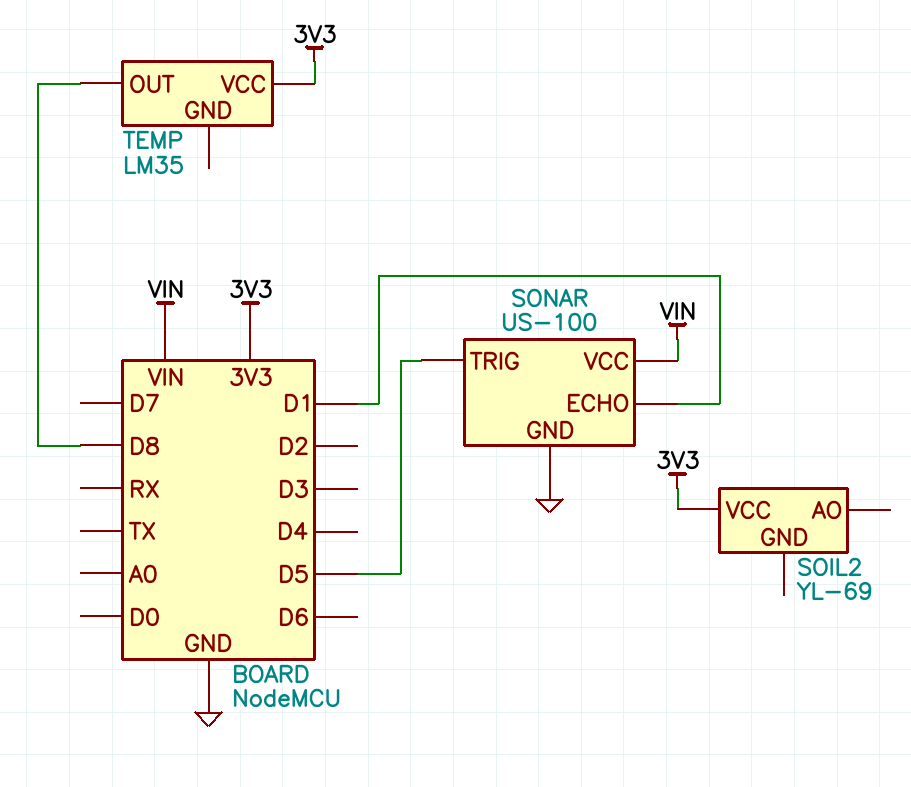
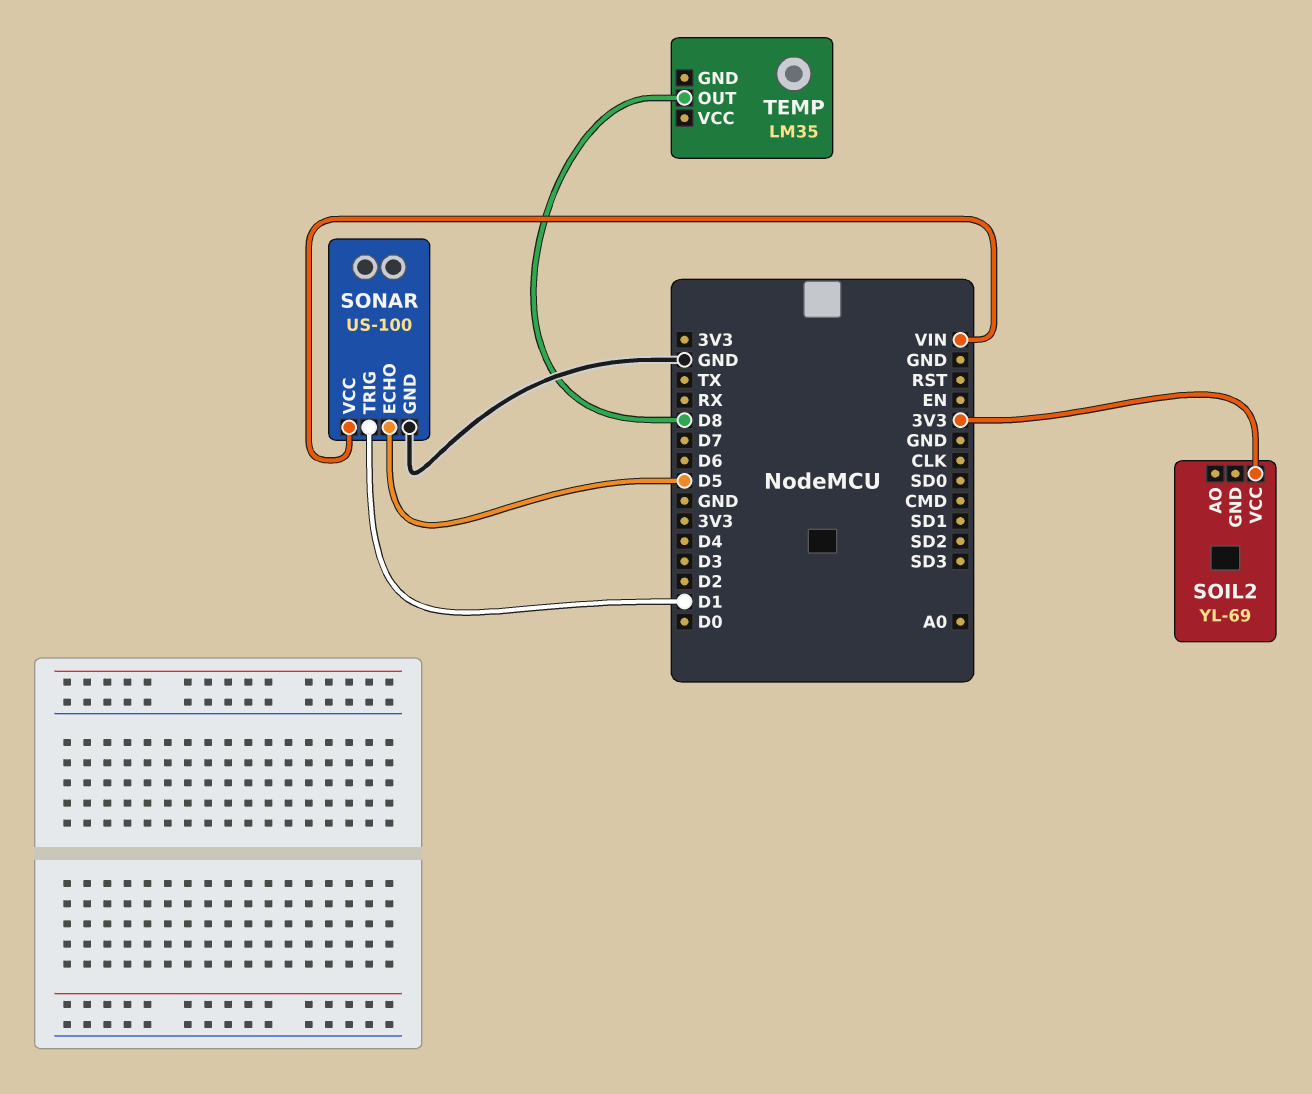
SONAR pin ECHO: D1 -> D5
SONAR pin TRIG: D5 -> D1
TEMP pin VCC: 3V3 -> none

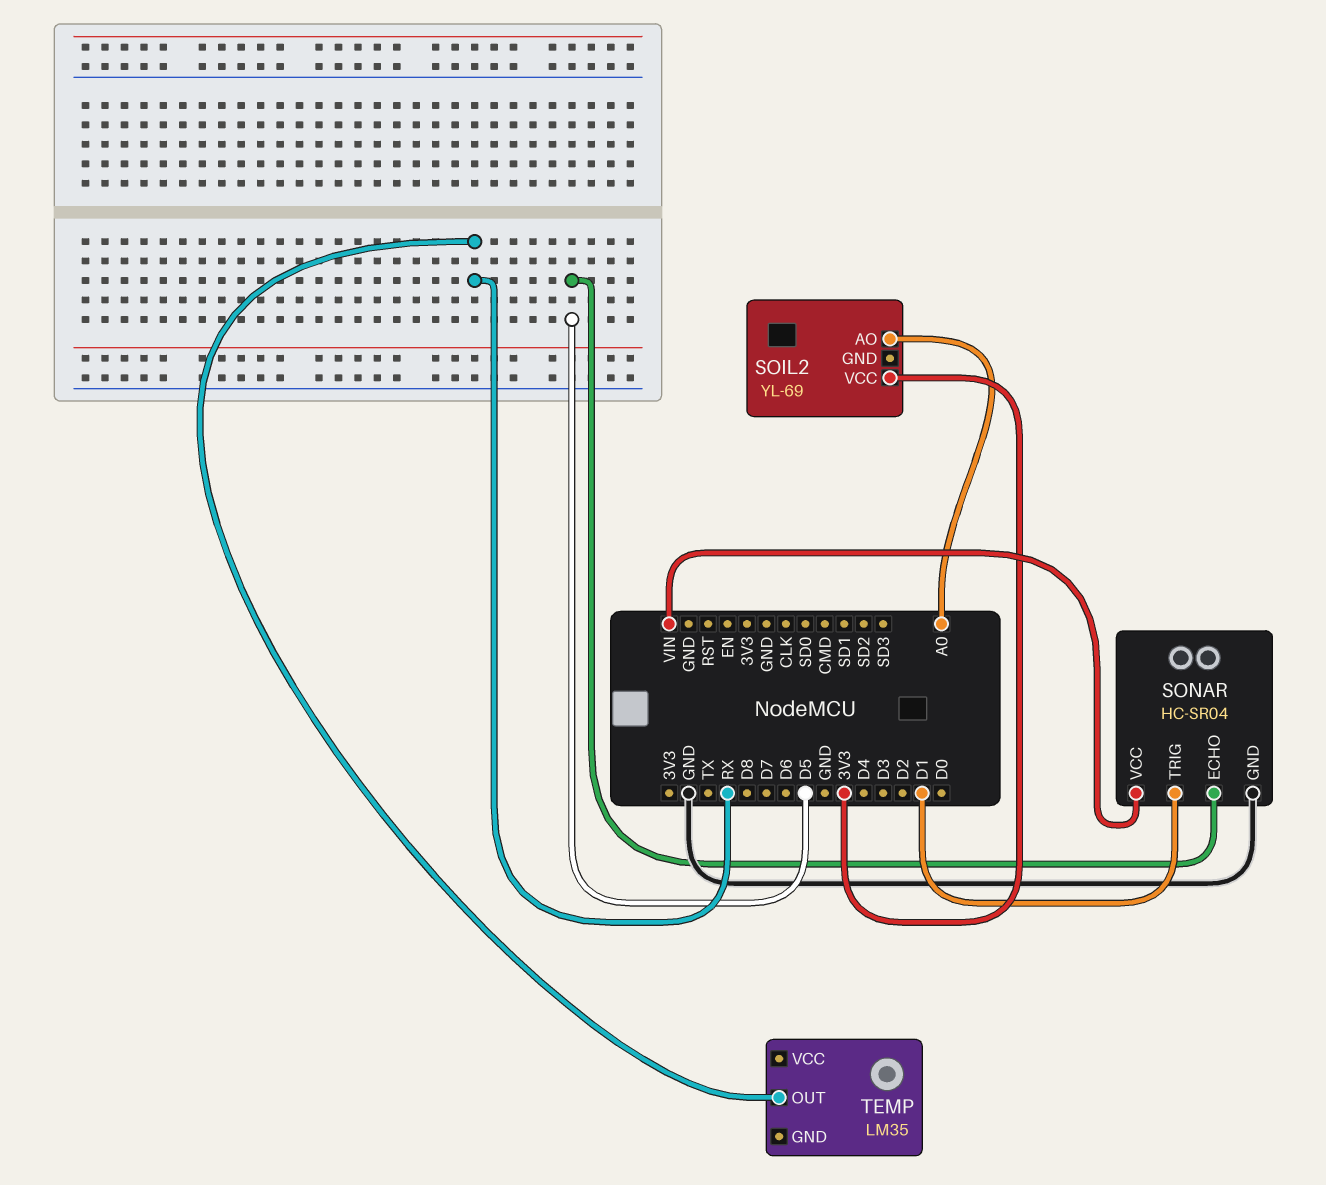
SOIL2 pin AO: none -> A0
SONAR: US-100 -> HC-SR04
TEMP pin OUT: D8 -> RX

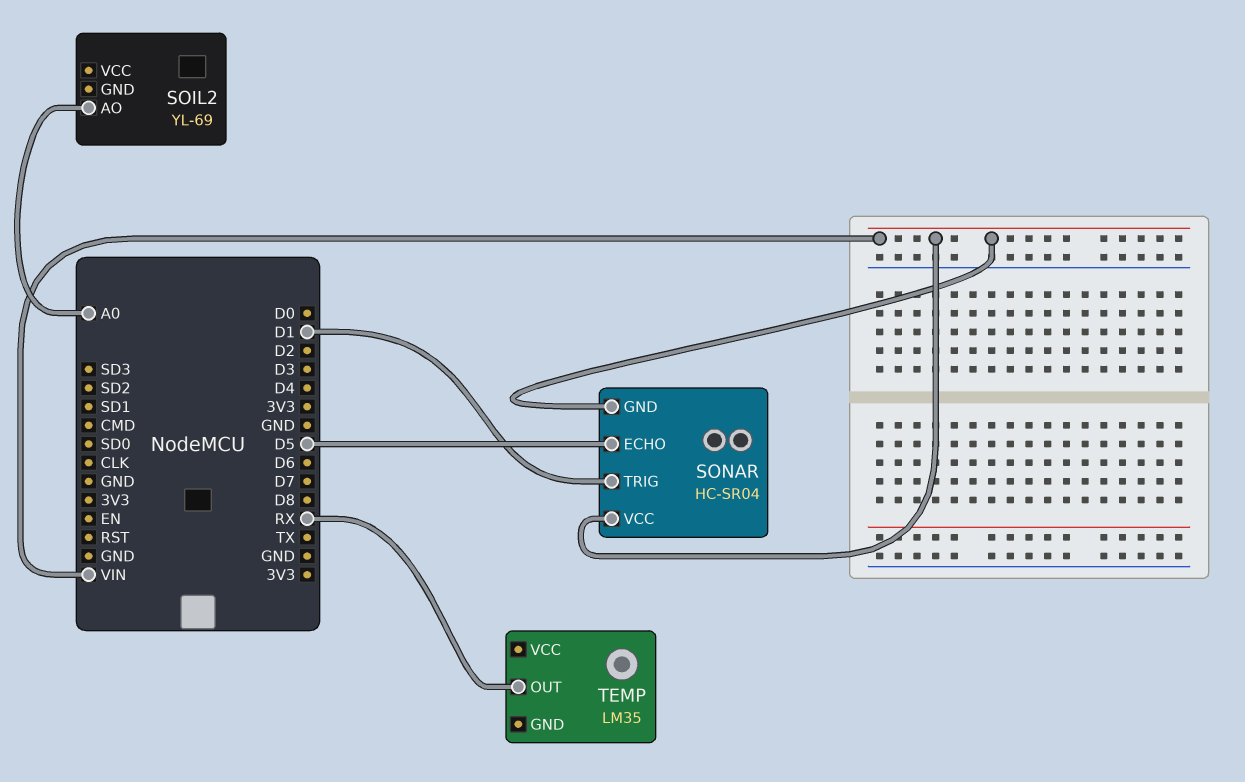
SOIL2 pin VCC: 3V3 -> none
SONAR pin GND: GND -> VIN

